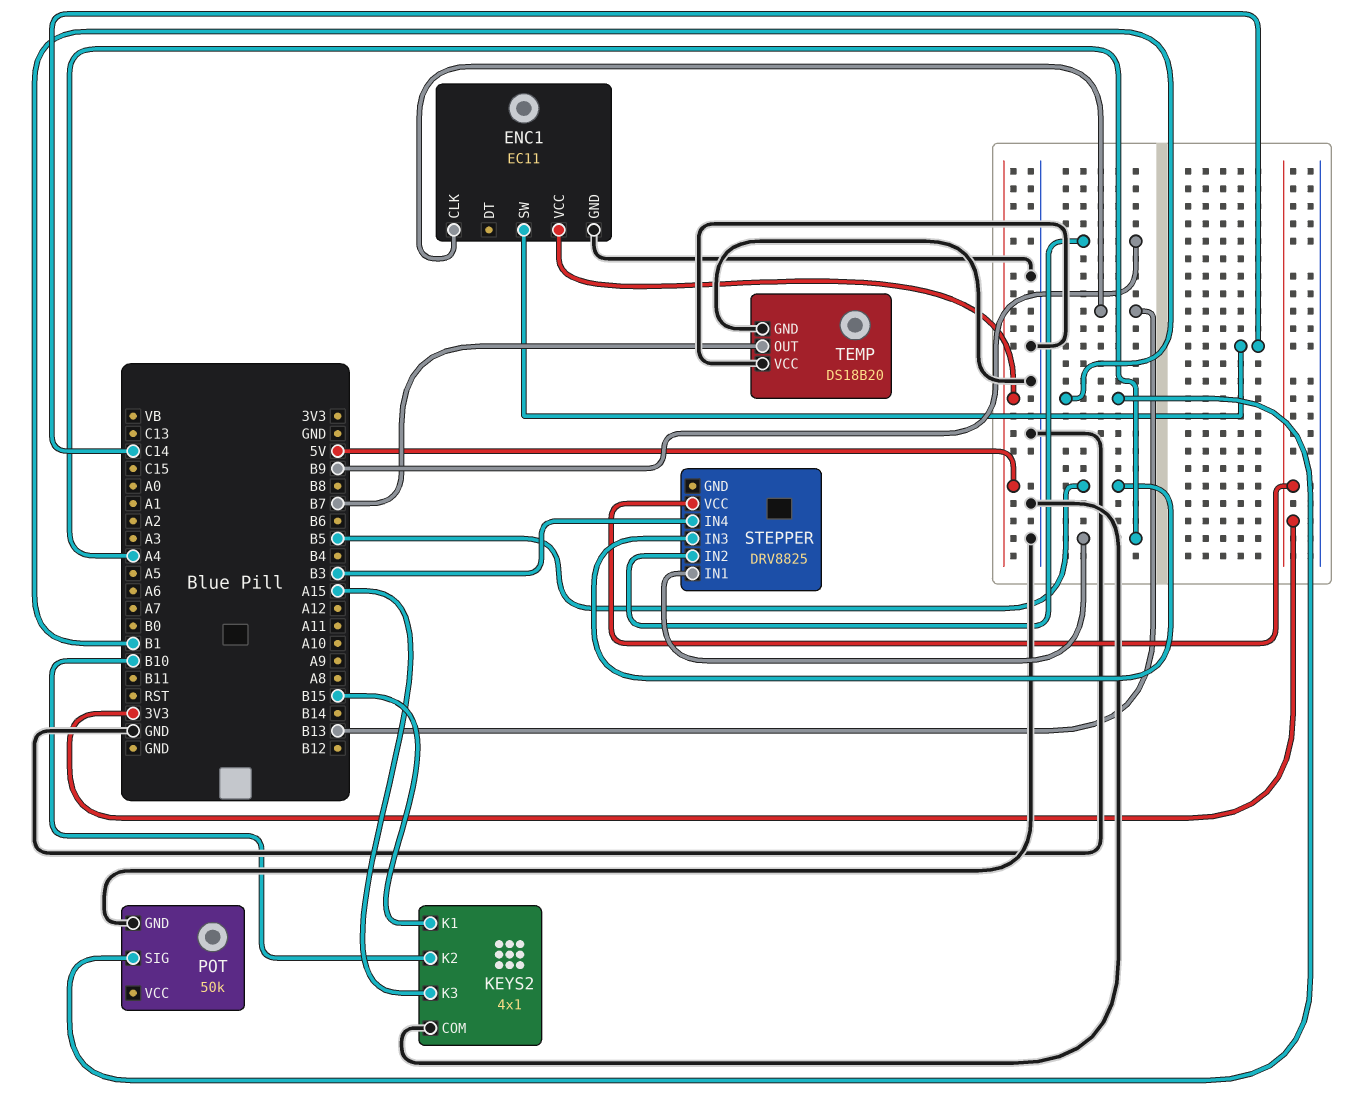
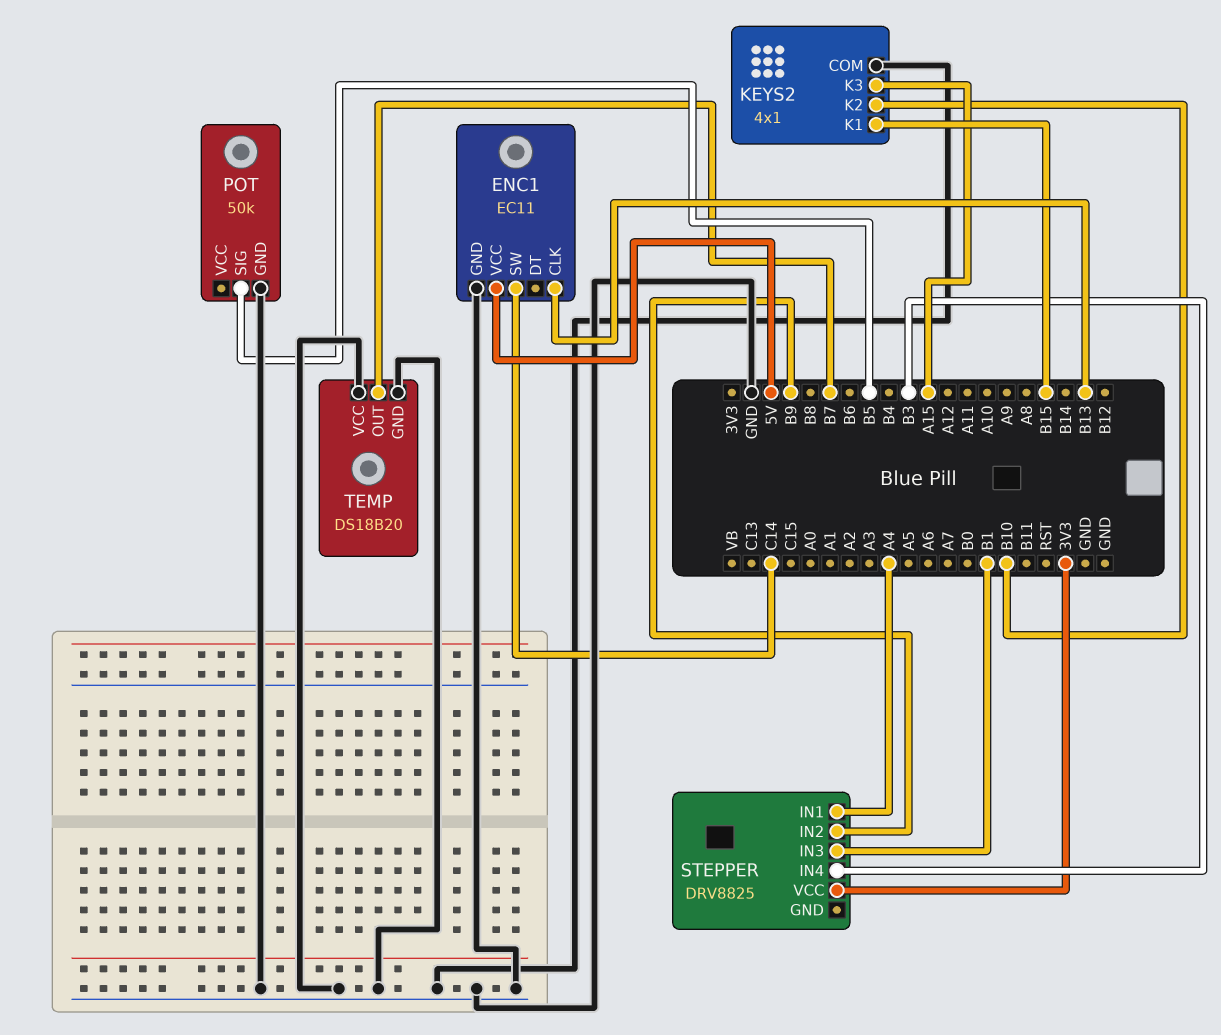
POT pin SIG: B1 -> B5
STEPPER pin IN3: B5 -> B1

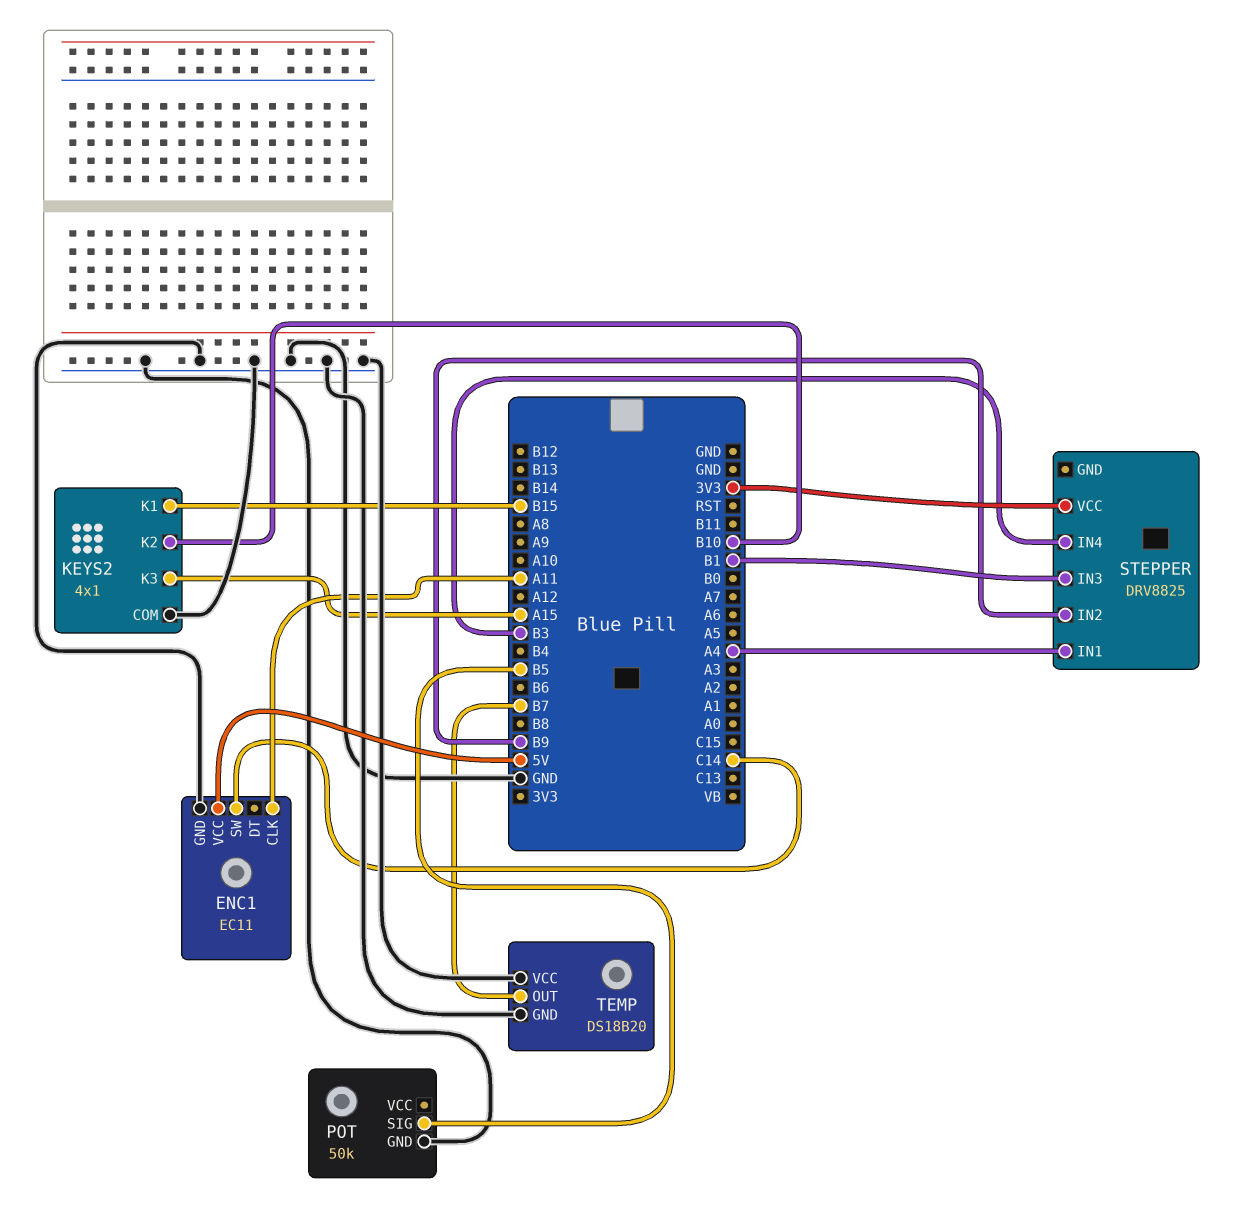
ENC1 pin CLK: B13 -> A11

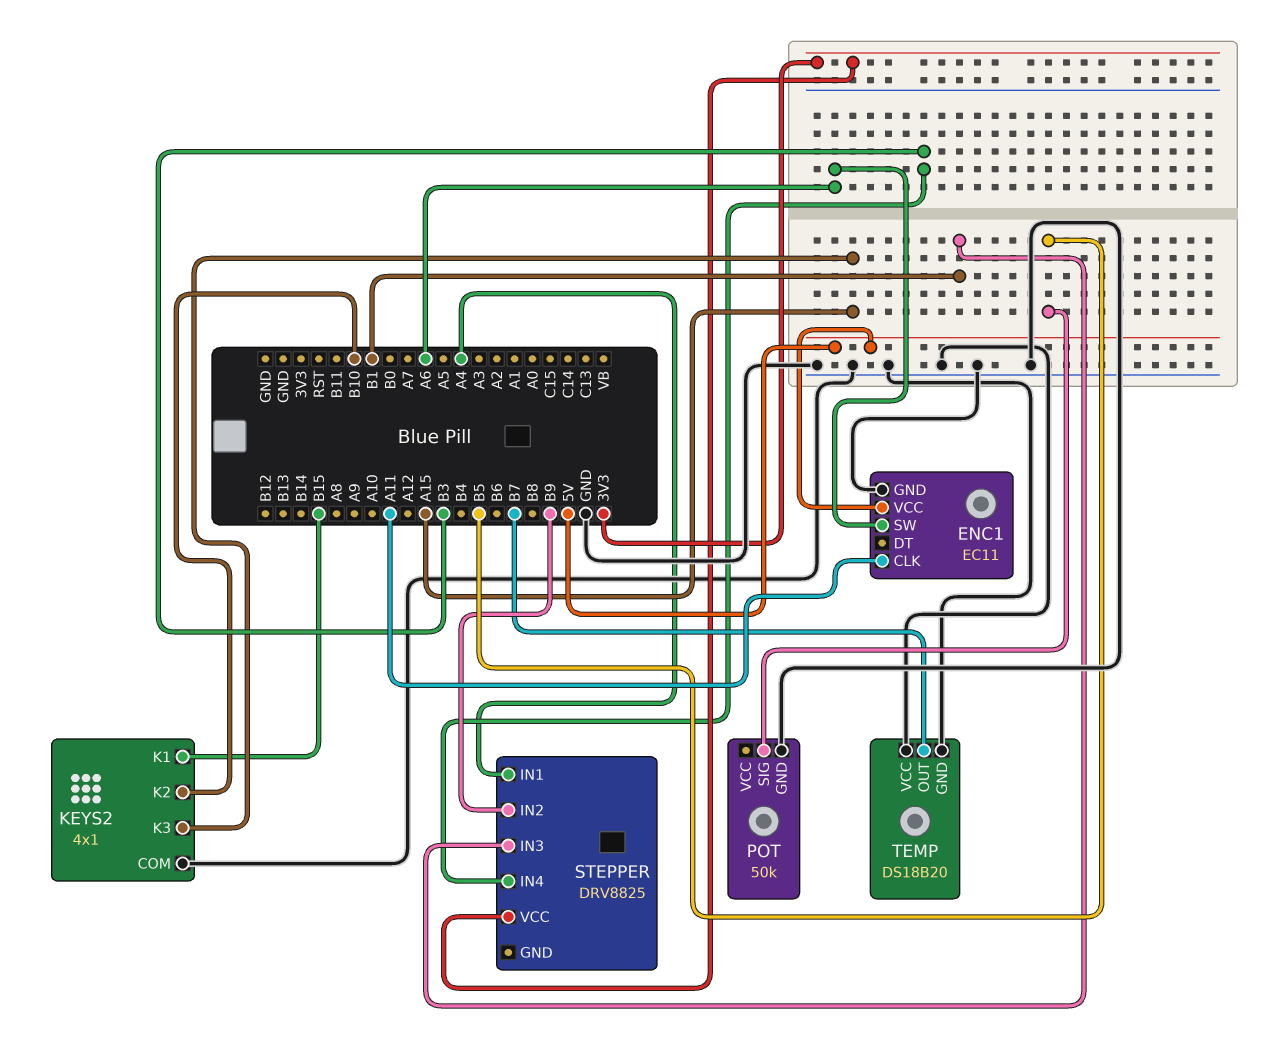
ENC1 pin SW: C14 -> A6

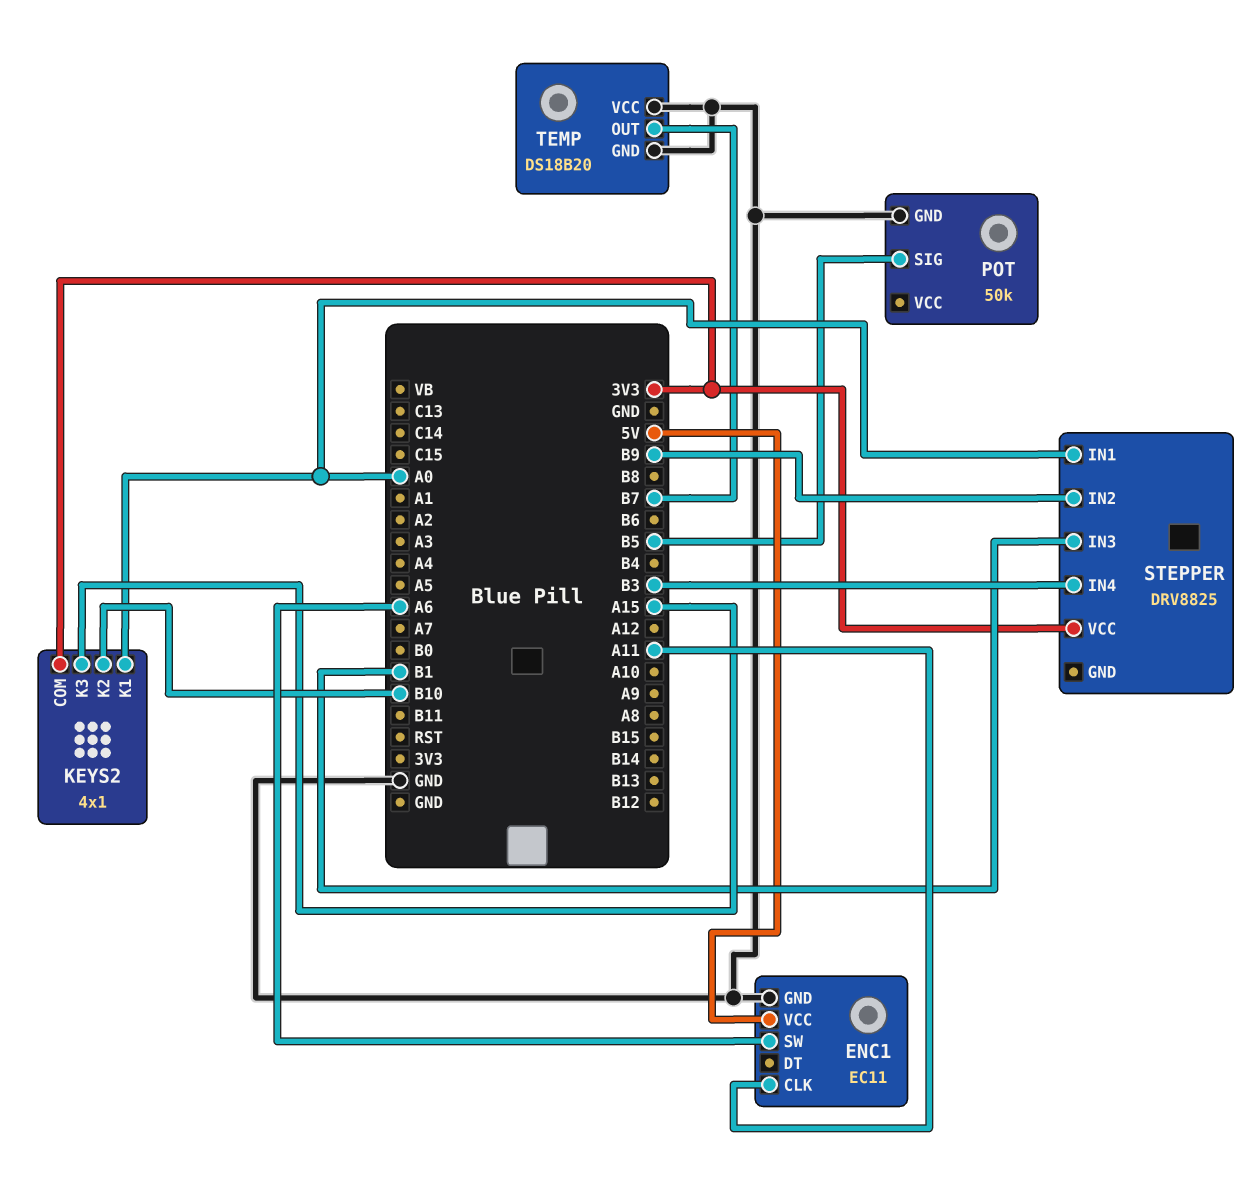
KEYS2 pin COM: GND -> 3V3
KEYS2 pin K1: B15 -> A0
STEPPER pin IN1: A4 -> A0

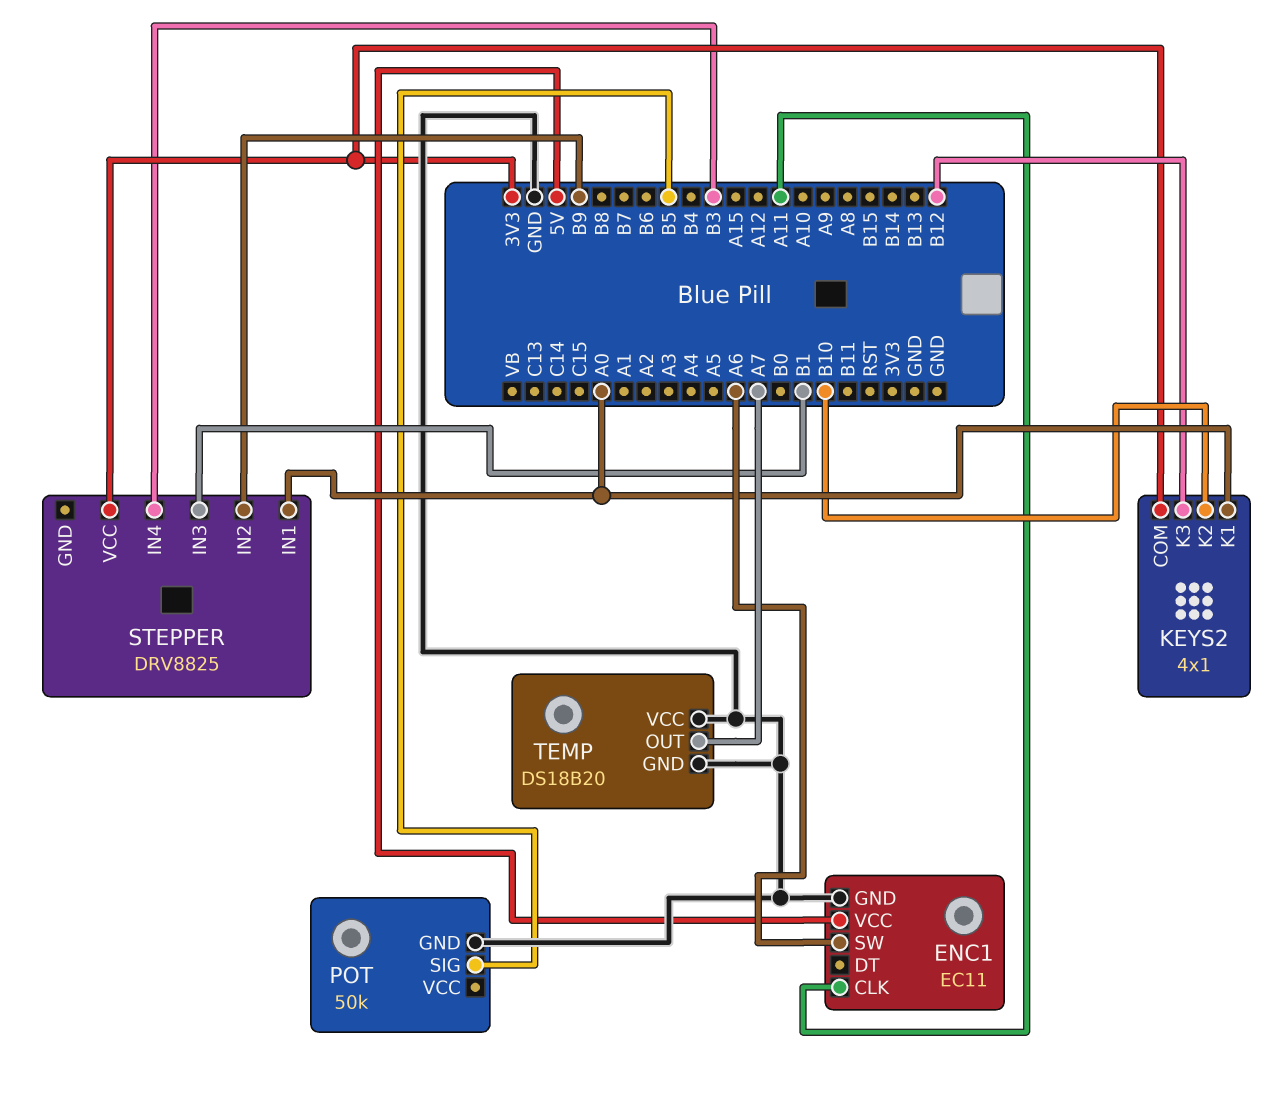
KEYS2 pin K3: A15 -> B12
TEMP pin OUT: B7 -> A7

